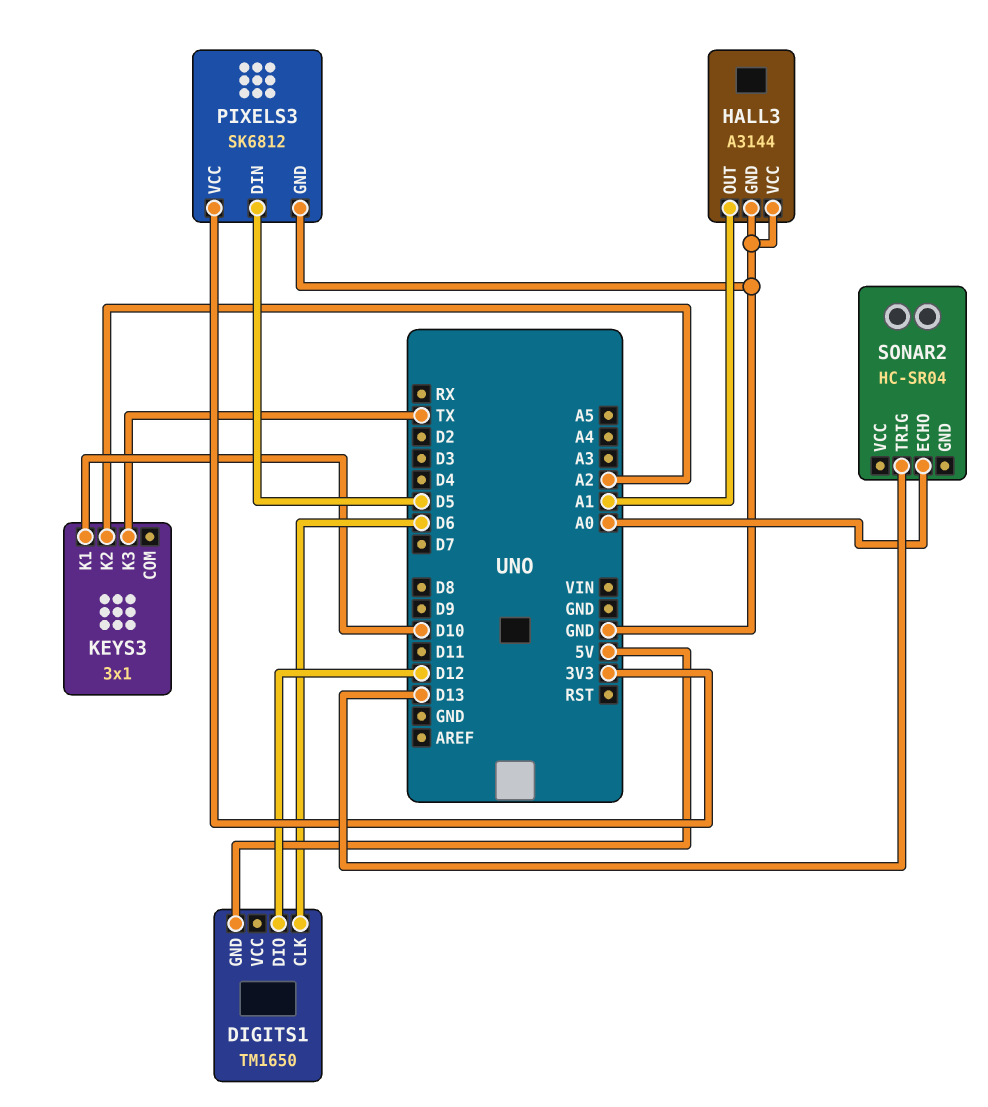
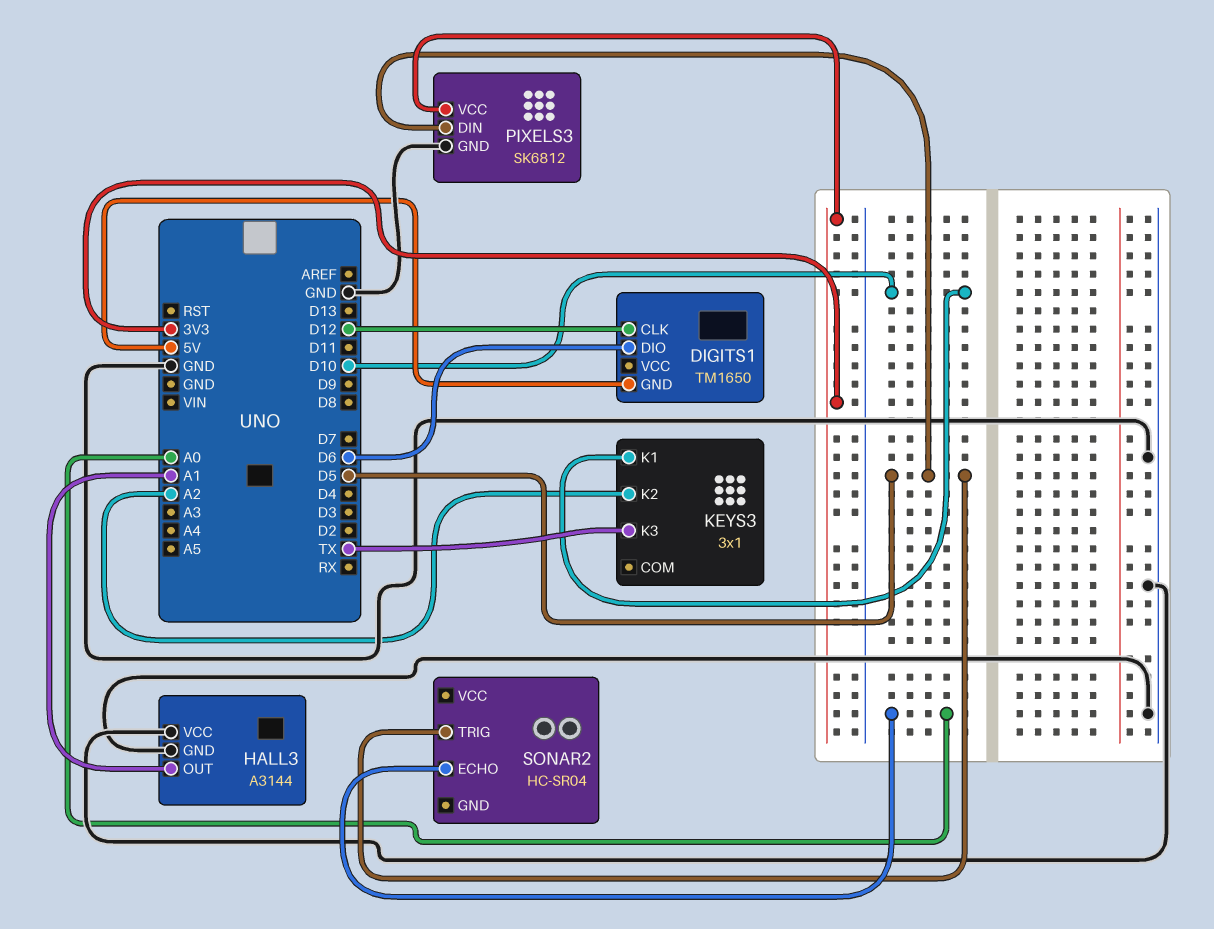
DIGITS1 pin CLK: D6 -> D12
DIGITS1 pin DIO: D12 -> D6
SONAR2 pin TRIG: D13 -> D5

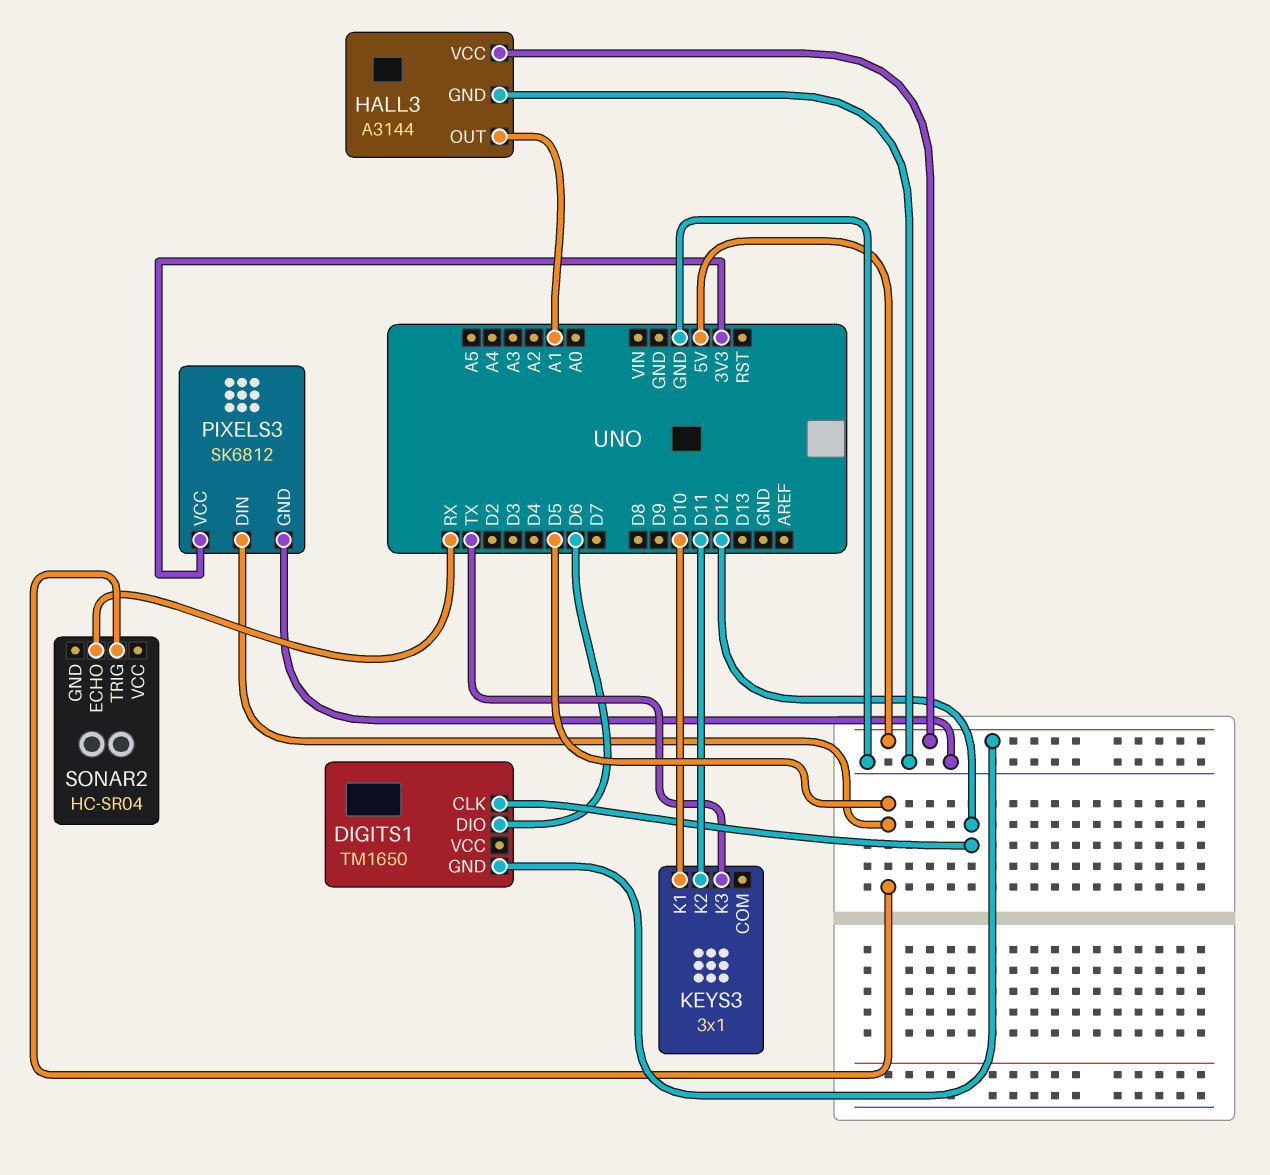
HALL3 pin VCC: GND -> 5V
KEYS3 pin K2: A2 -> D11
SONAR2 pin ECHO: A0 -> RX

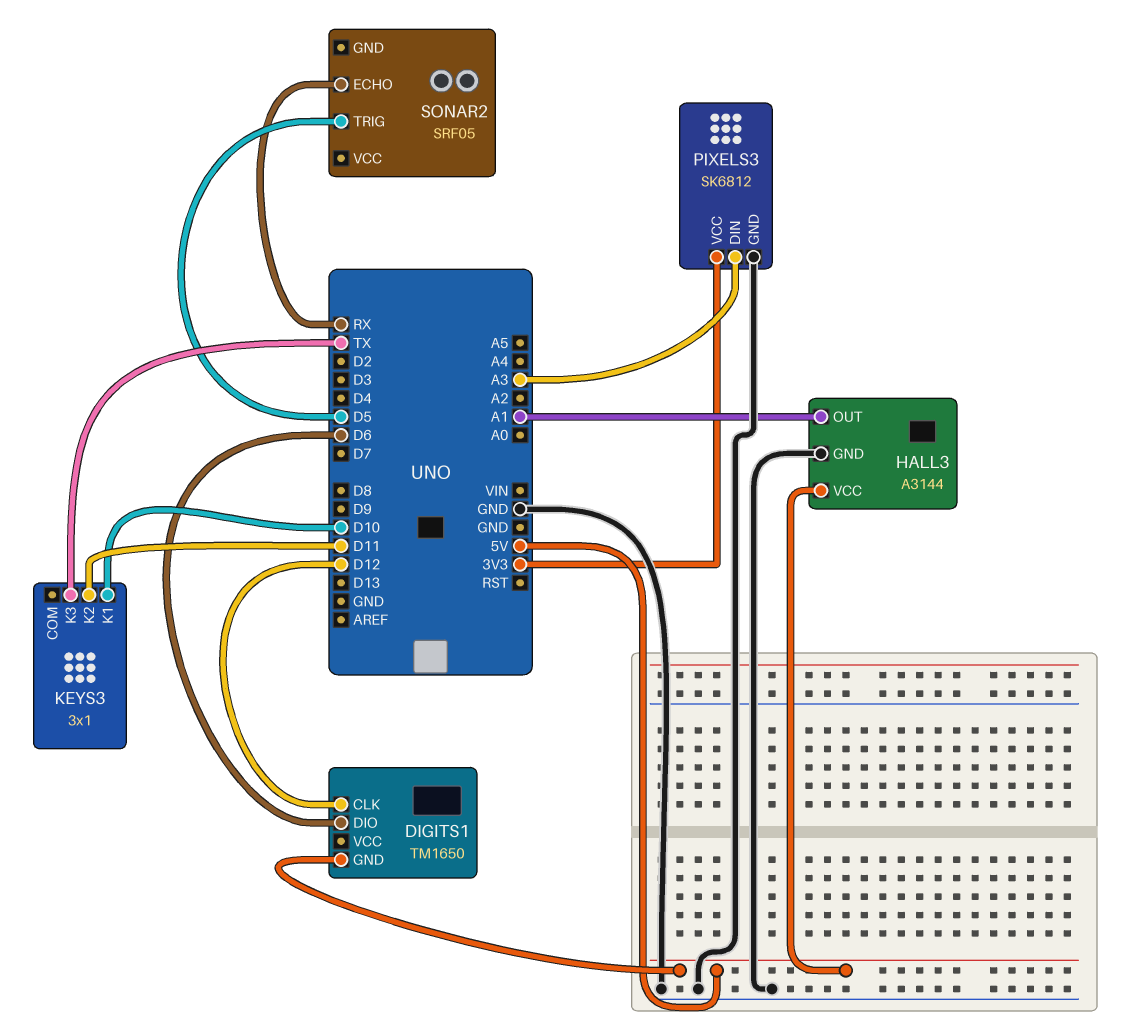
PIXELS3 pin DIN: D5 -> A3
SONAR2: HC-SR04 -> SRF05

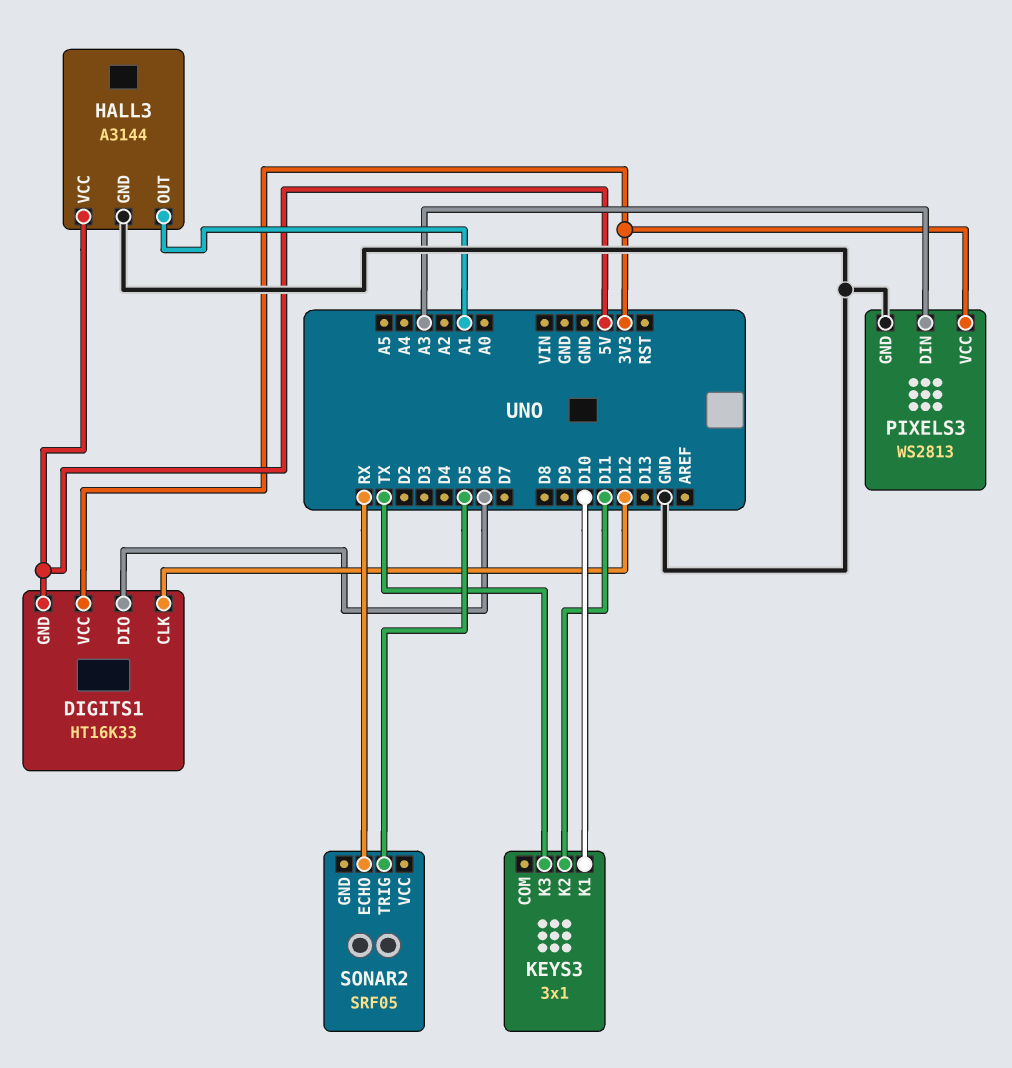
DIGITS1: TM1650 -> HT16K33
DIGITS1 pin VCC: none -> 3V3
PIXELS3: SK6812 -> WS2813

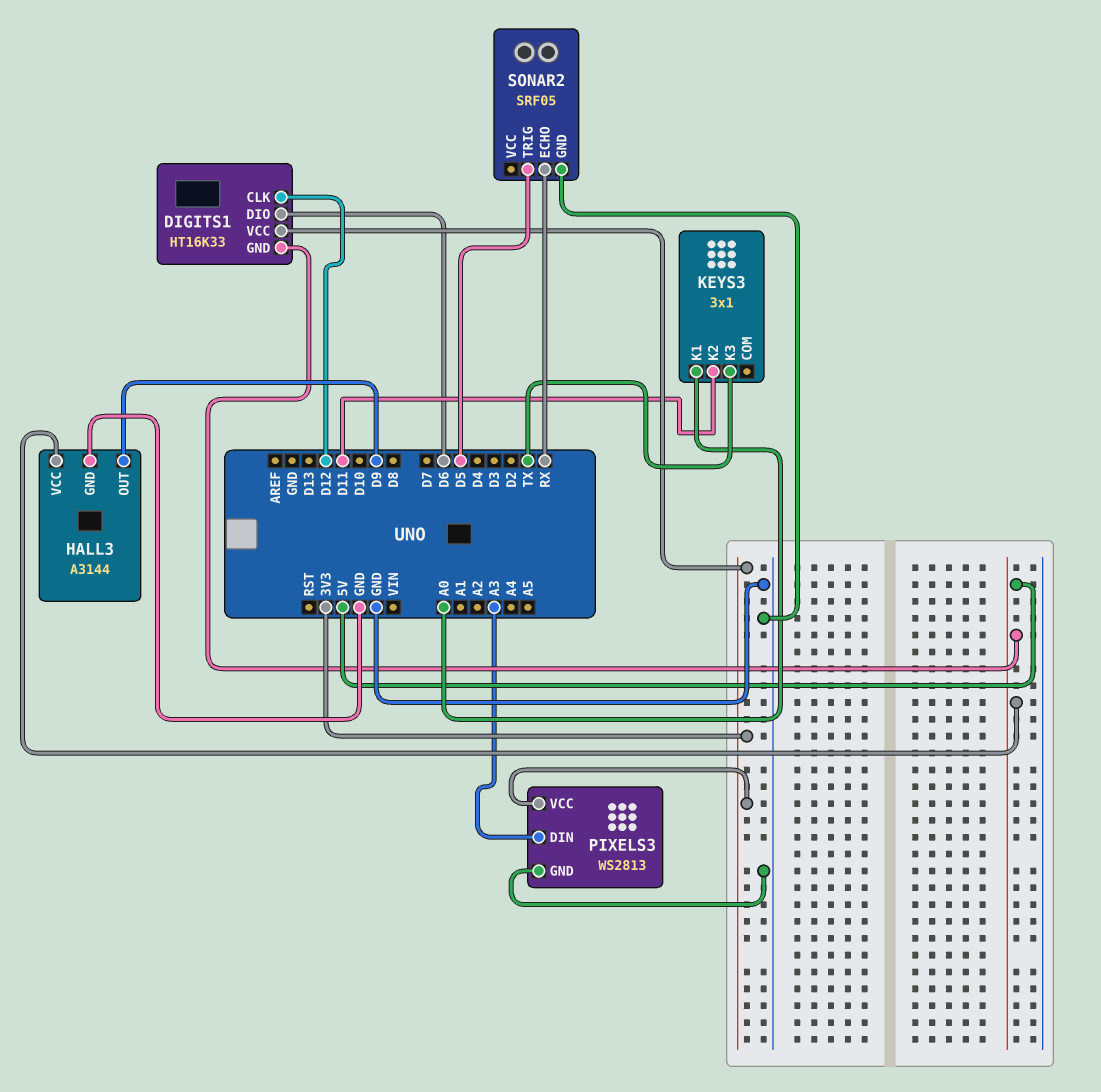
HALL3 pin OUT: A1 -> D9
KEYS3 pin K1: D10 -> A0
SONAR2 pin GND: none -> GND

